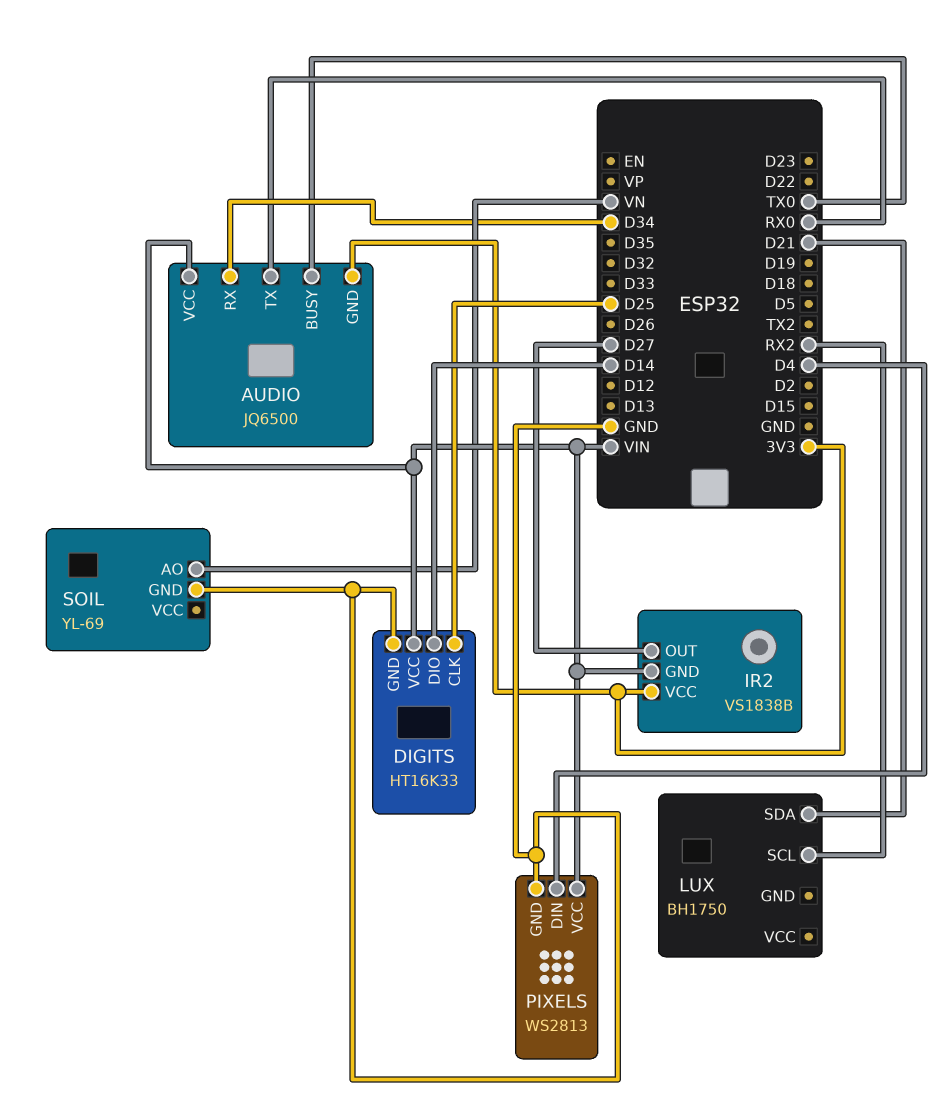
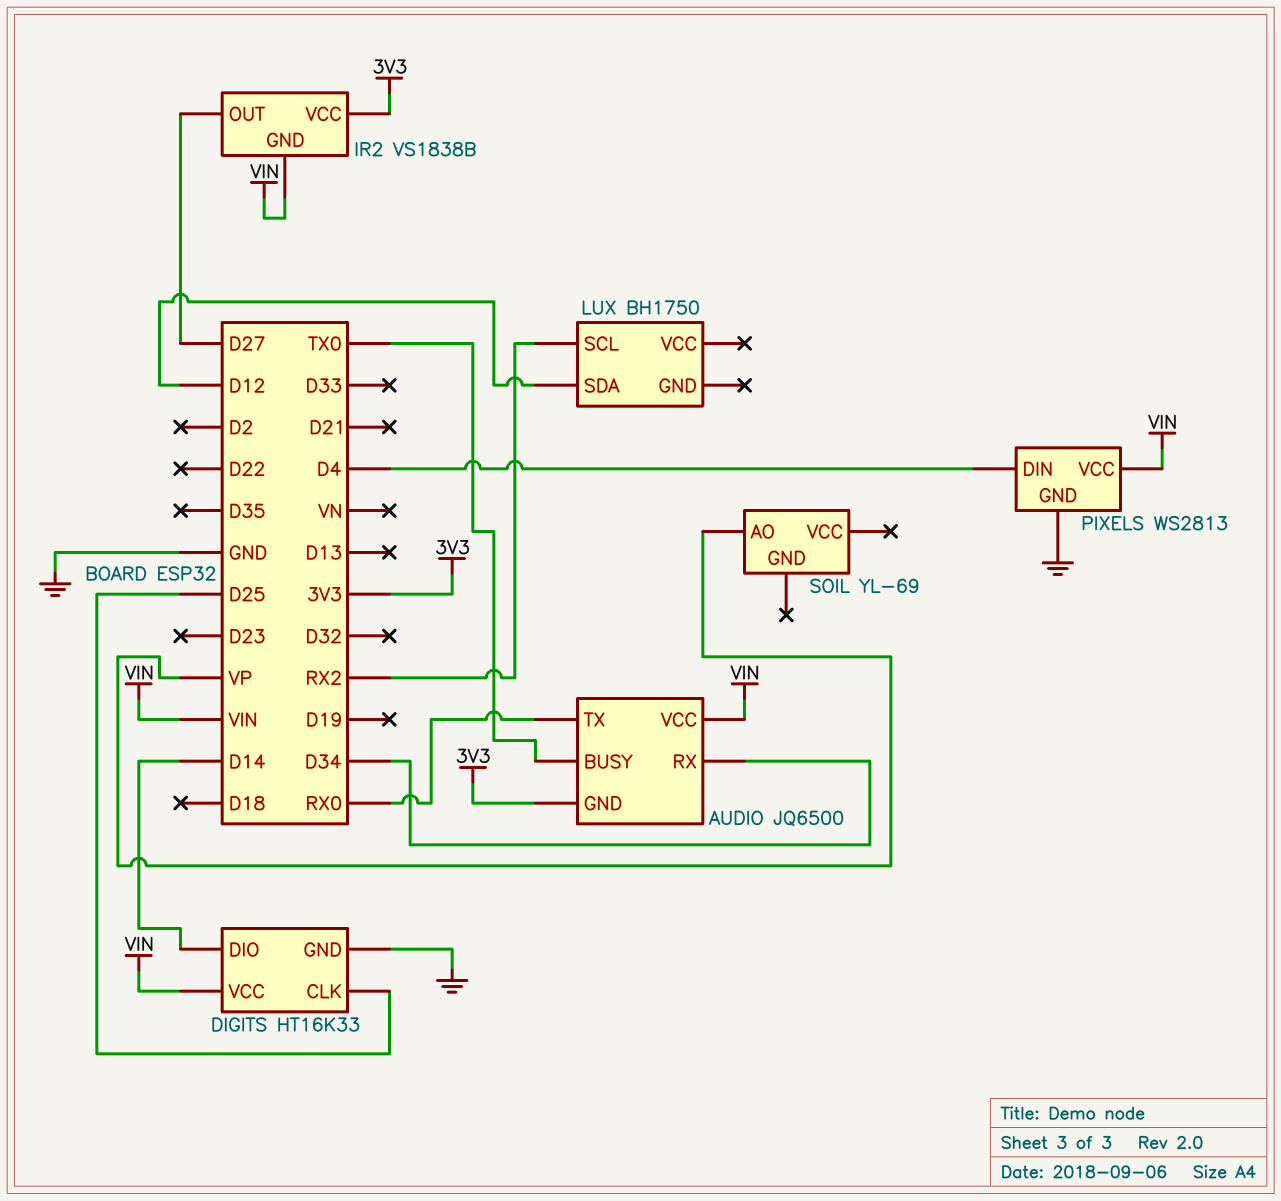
LUX pin SDA: D21 -> D12
SOIL pin AO: VN -> VP
SOIL pin GND: GND -> none

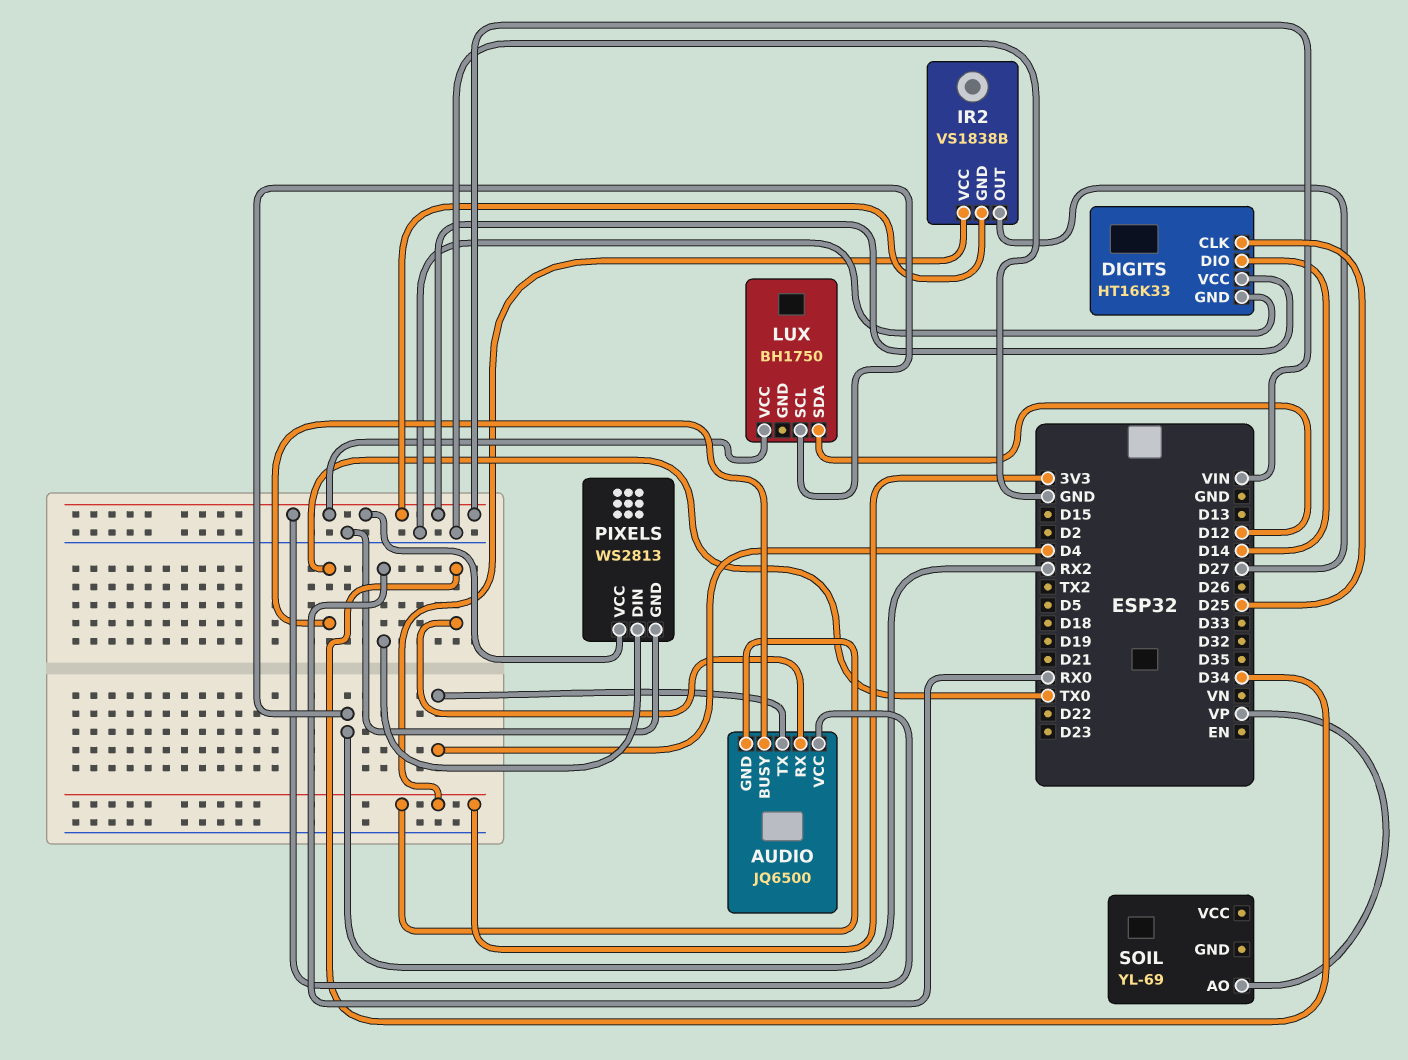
AUDIO pin TX: RX0 -> D4
LUX pin VCC: none -> VIN
PIXELS pin DIN: D4 -> RX0

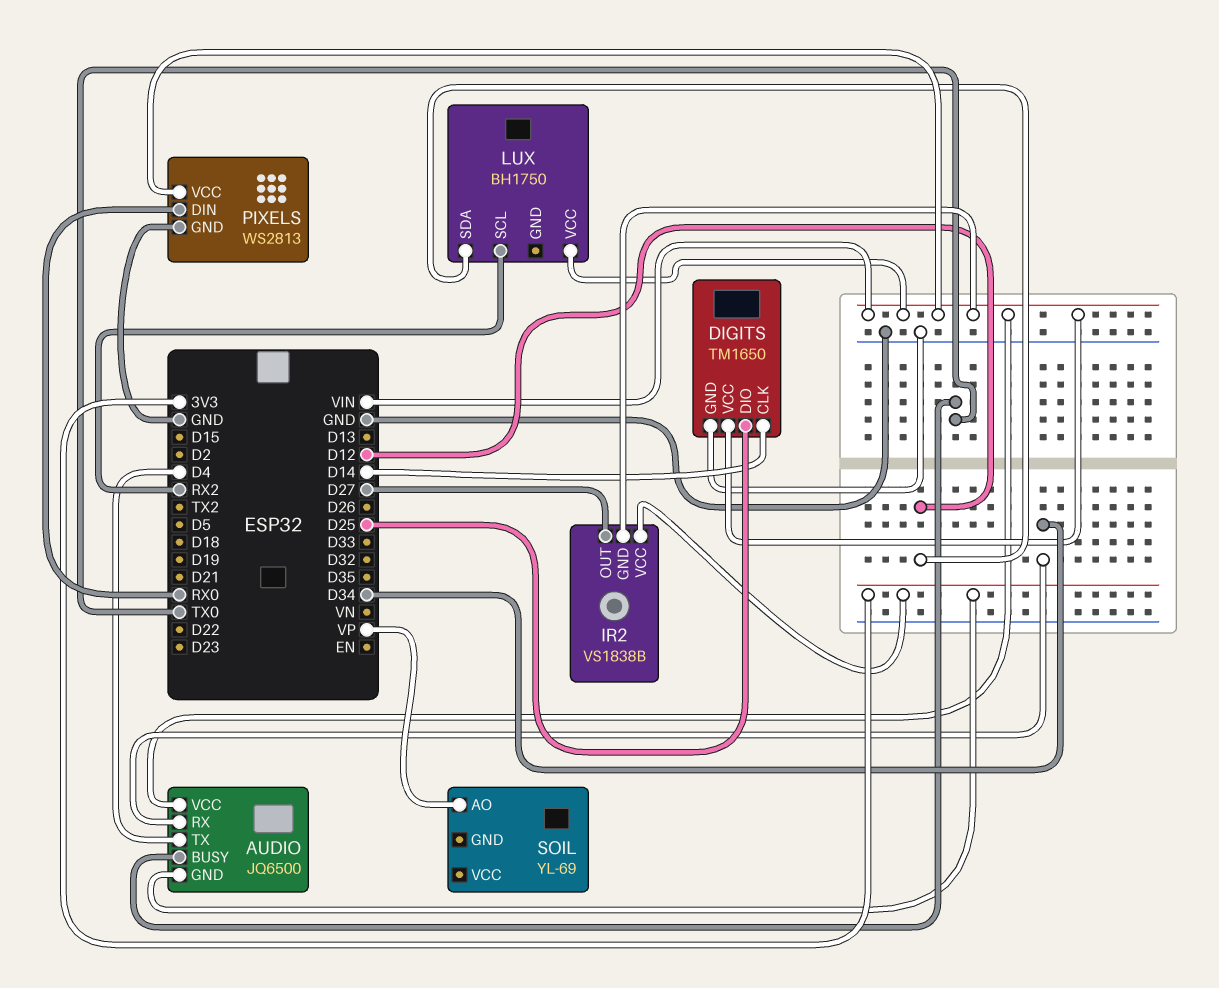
DIGITS: HT16K33 -> TM1650
DIGITS pin CLK: D25 -> D14
DIGITS pin DIO: D14 -> D25

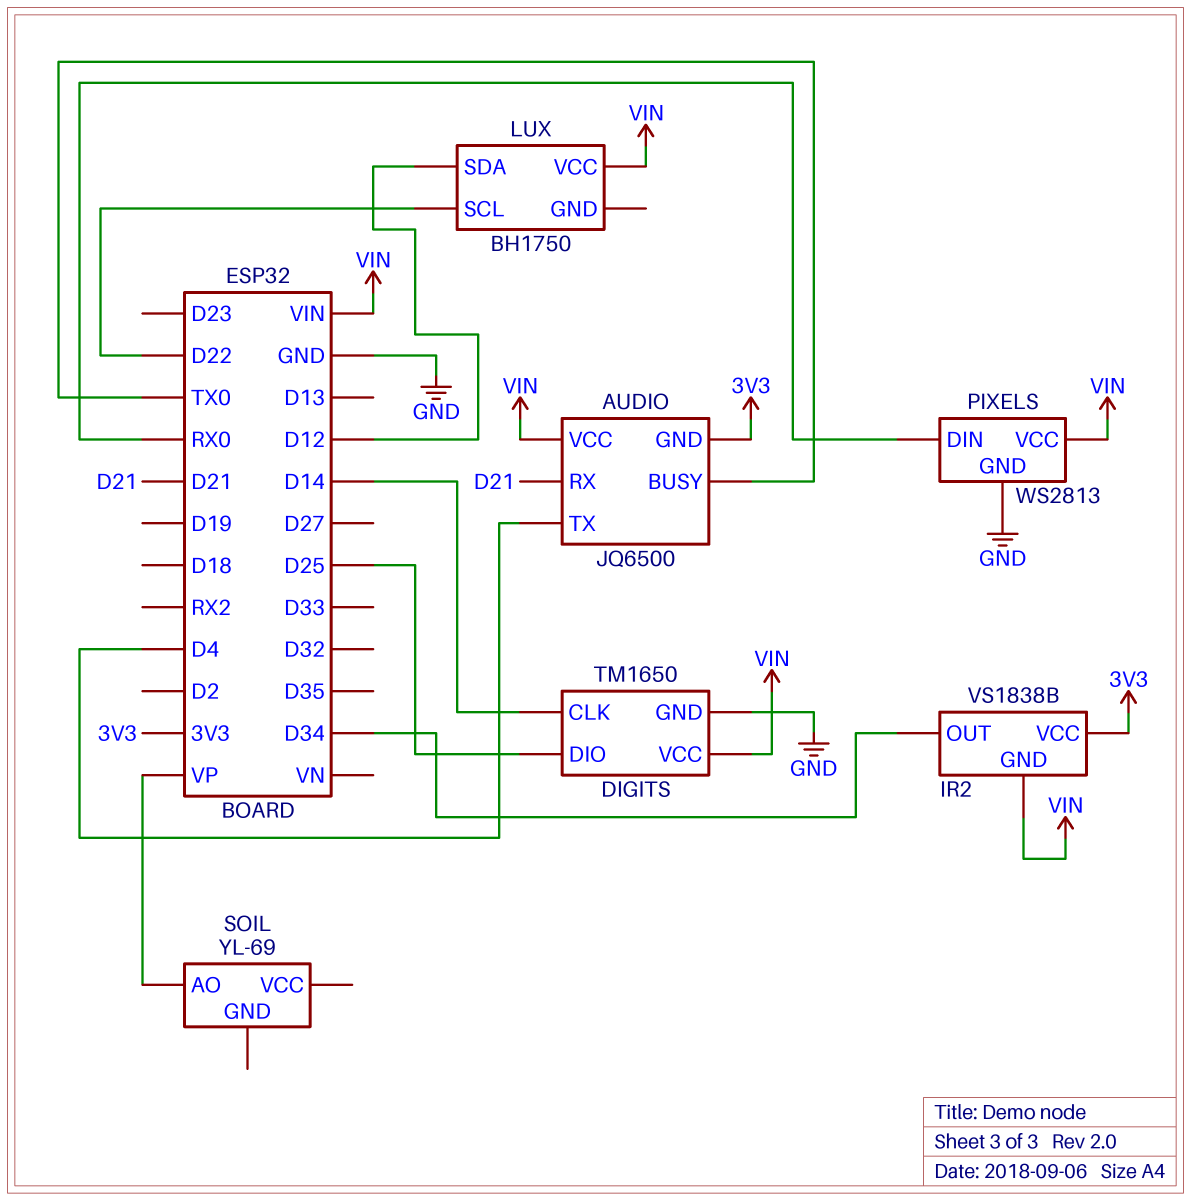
AUDIO pin RX: D34 -> D21
IR2 pin OUT: D27 -> D34
LUX pin SCL: RX2 -> D22

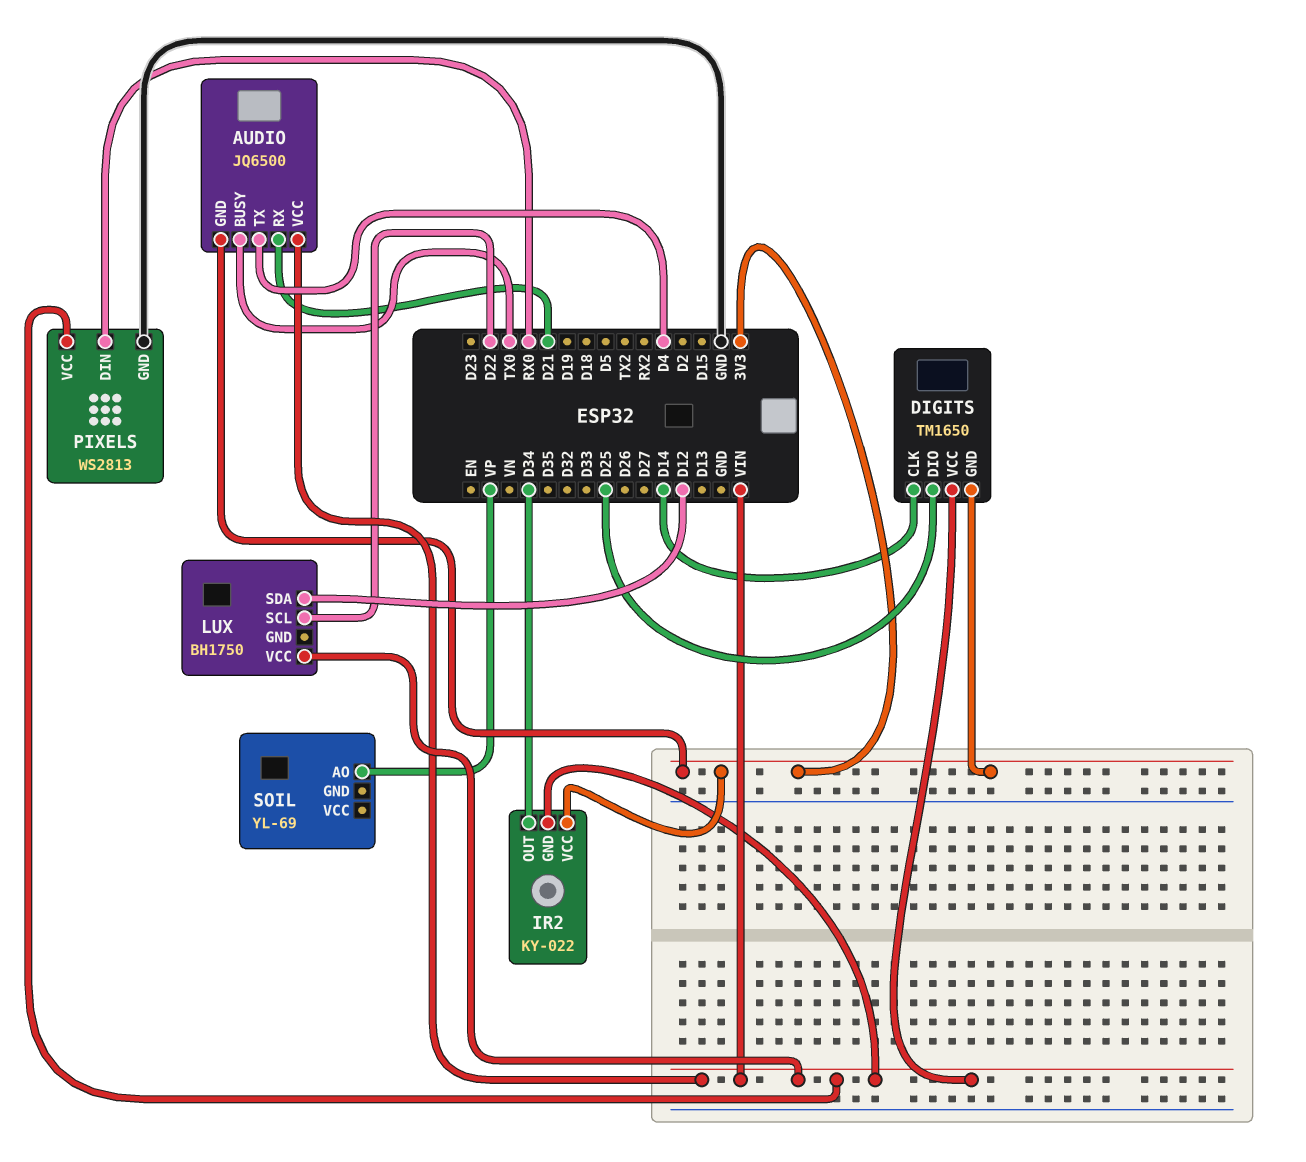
DIGITS pin GND: GND -> 3V3
IR2: VS1838B -> KY-022

